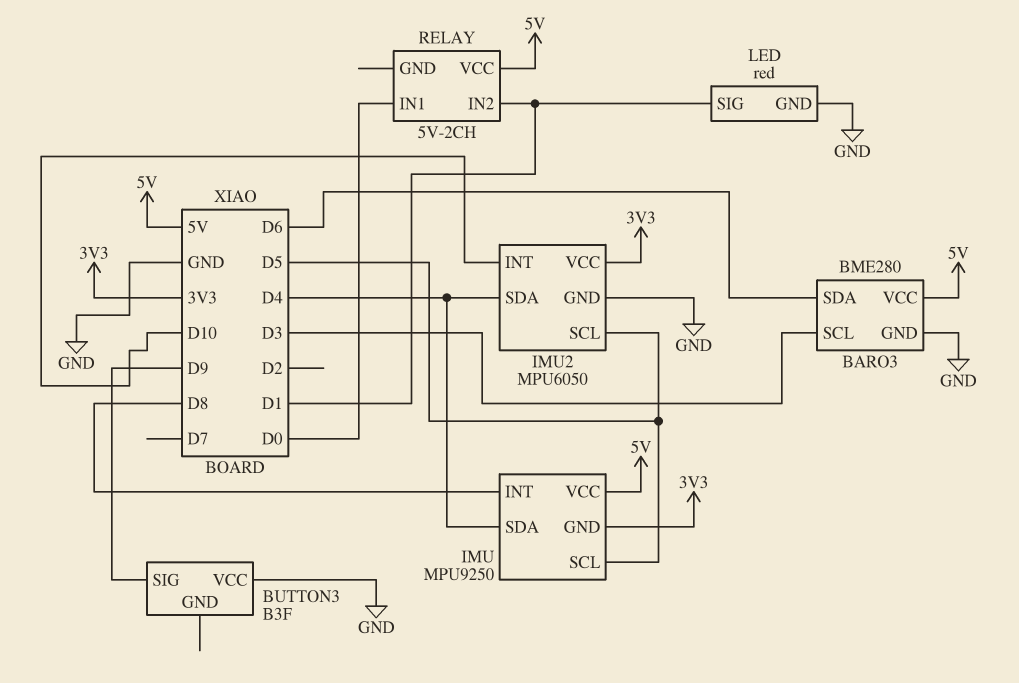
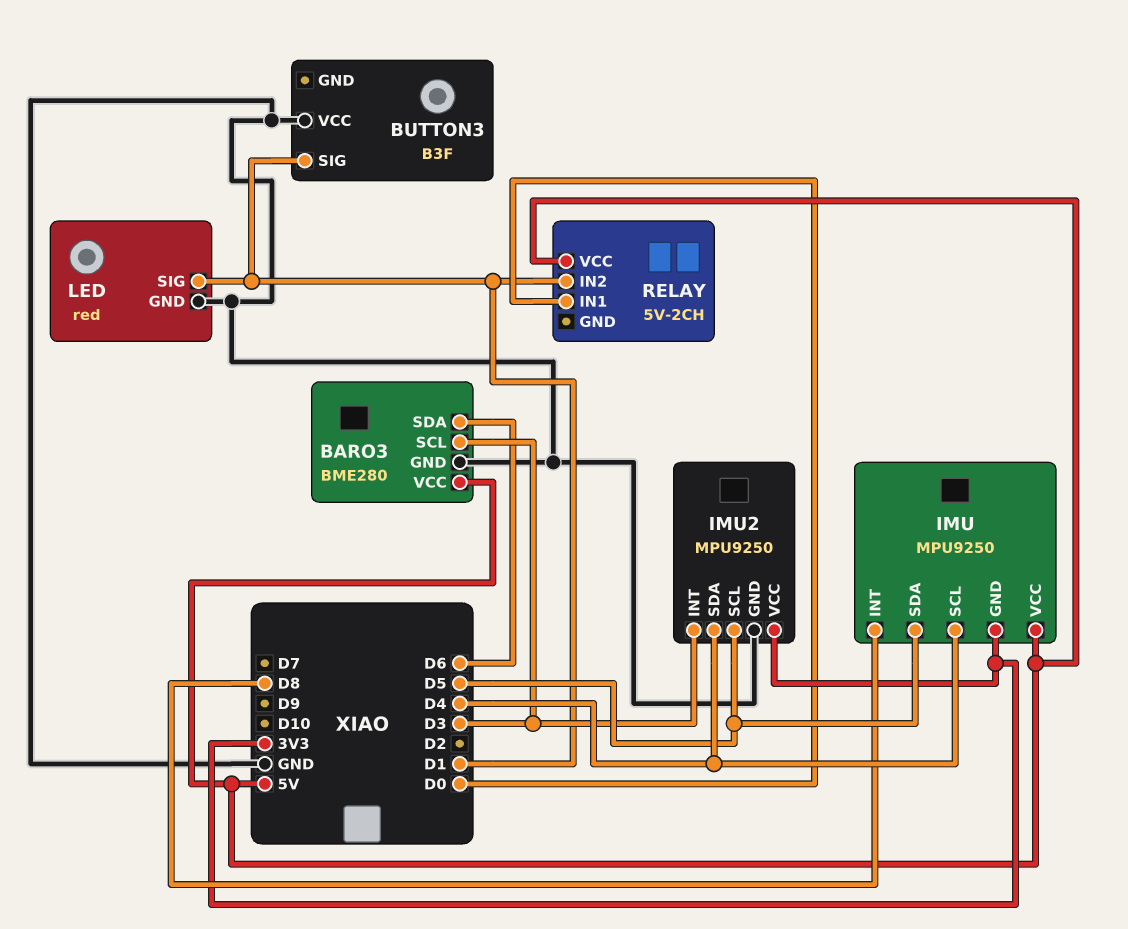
BUTTON3 pin SIG: D9 -> D1
IMU pin SCL: D5 -> D4
IMU pin SDA: D4 -> D5
IMU2: MPU6050 -> MPU9250
IMU2 pin INT: D10 -> D3

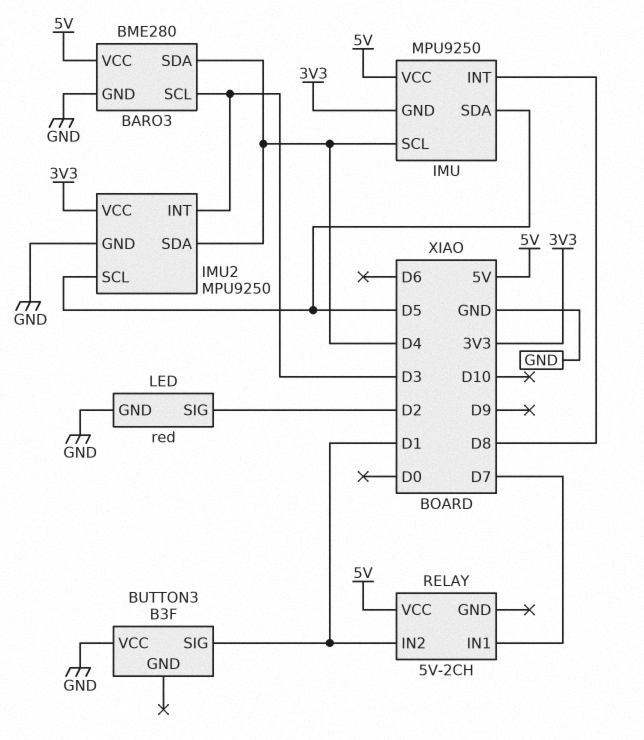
BARO3 pin SDA: D6 -> D4
LED pin SIG: D1 -> D2
RELAY pin IN1: D0 -> D7

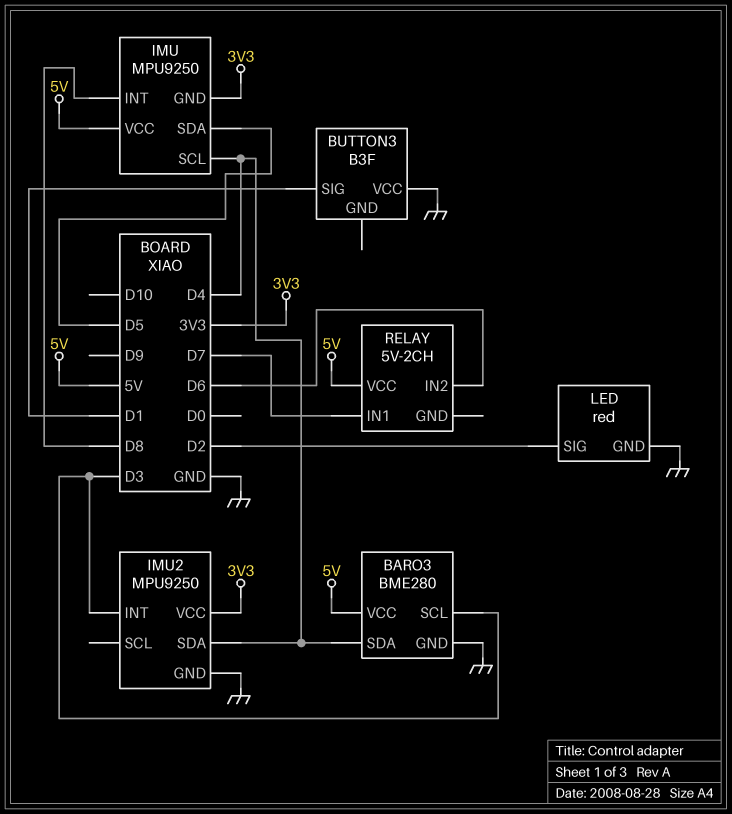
IMU2 pin SCL: D5 -> none
RELAY pin IN2: D1 -> D6

